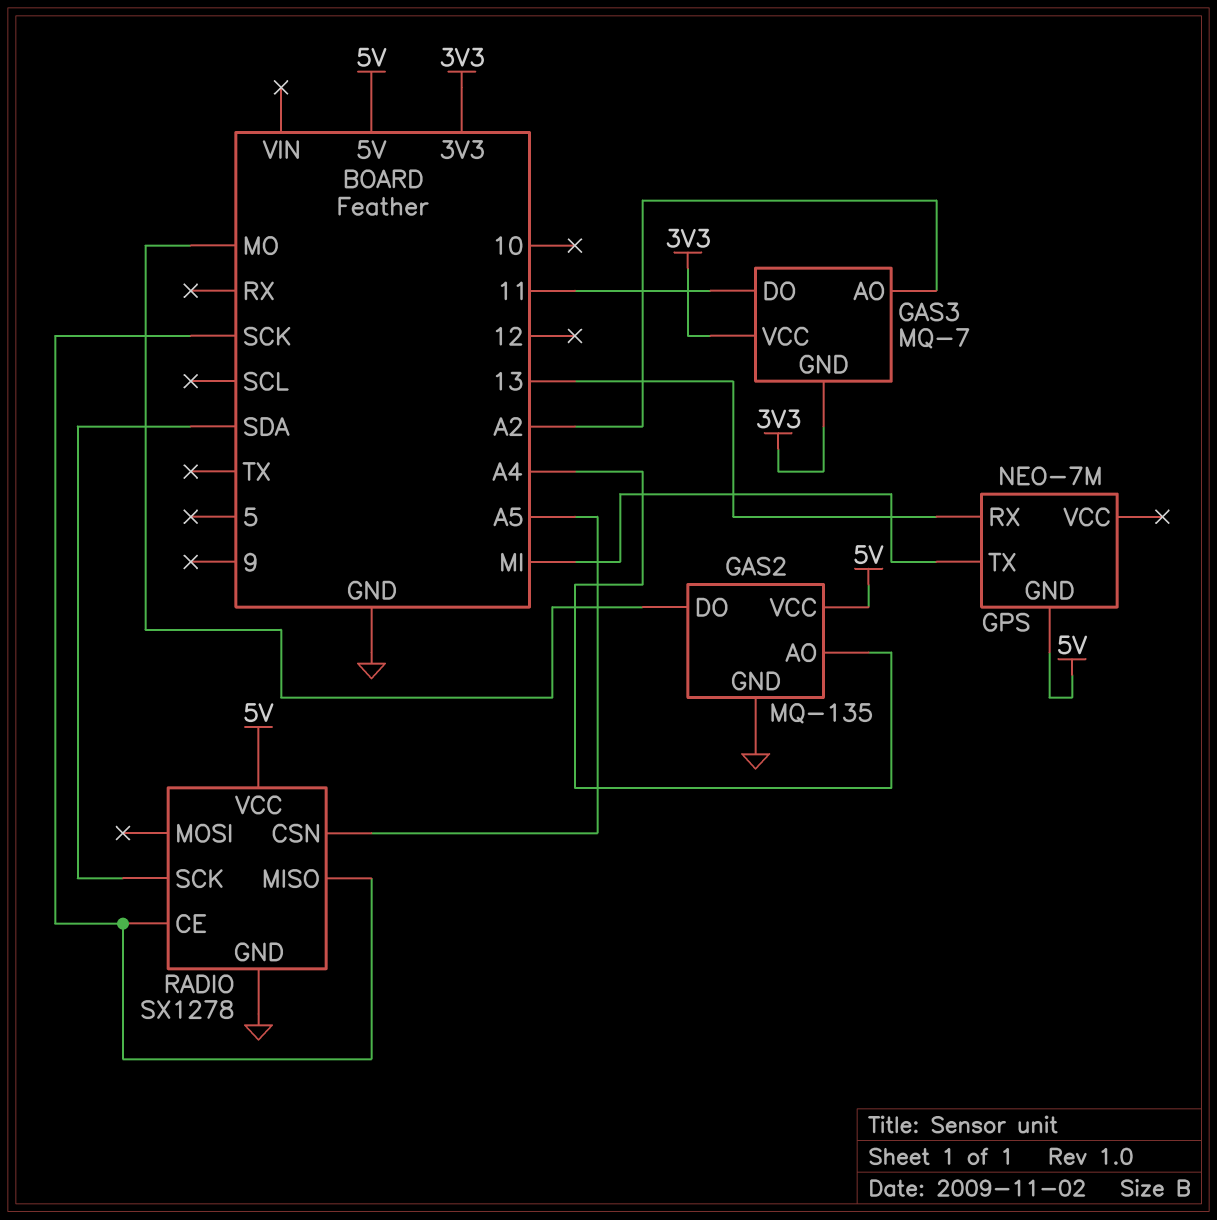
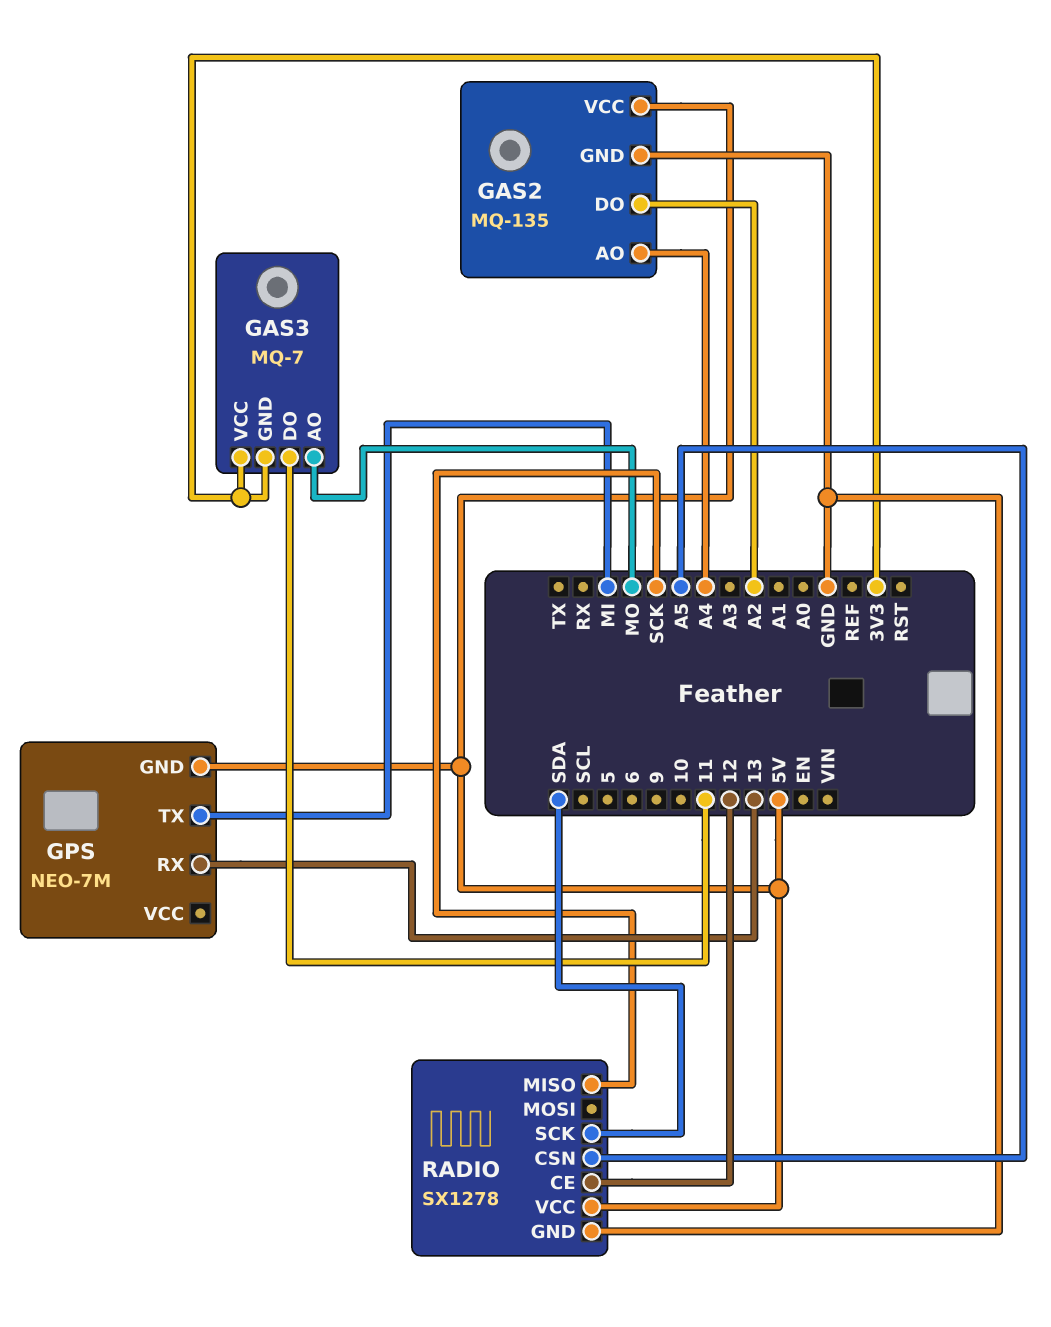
GAS2 pin DO: MO -> A2
GAS3 pin AO: A2 -> MO
RADIO pin CE: SCK -> 12

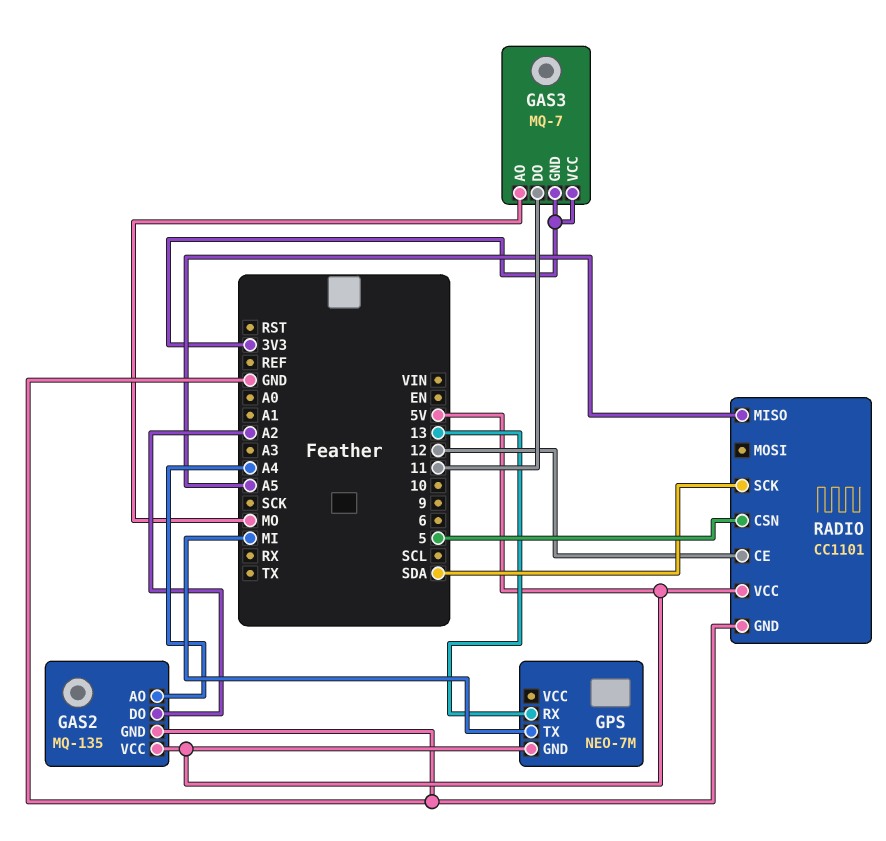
RADIO: SX1278 -> CC1101
RADIO pin CSN: A5 -> 5
RADIO pin MISO: SCK -> A5

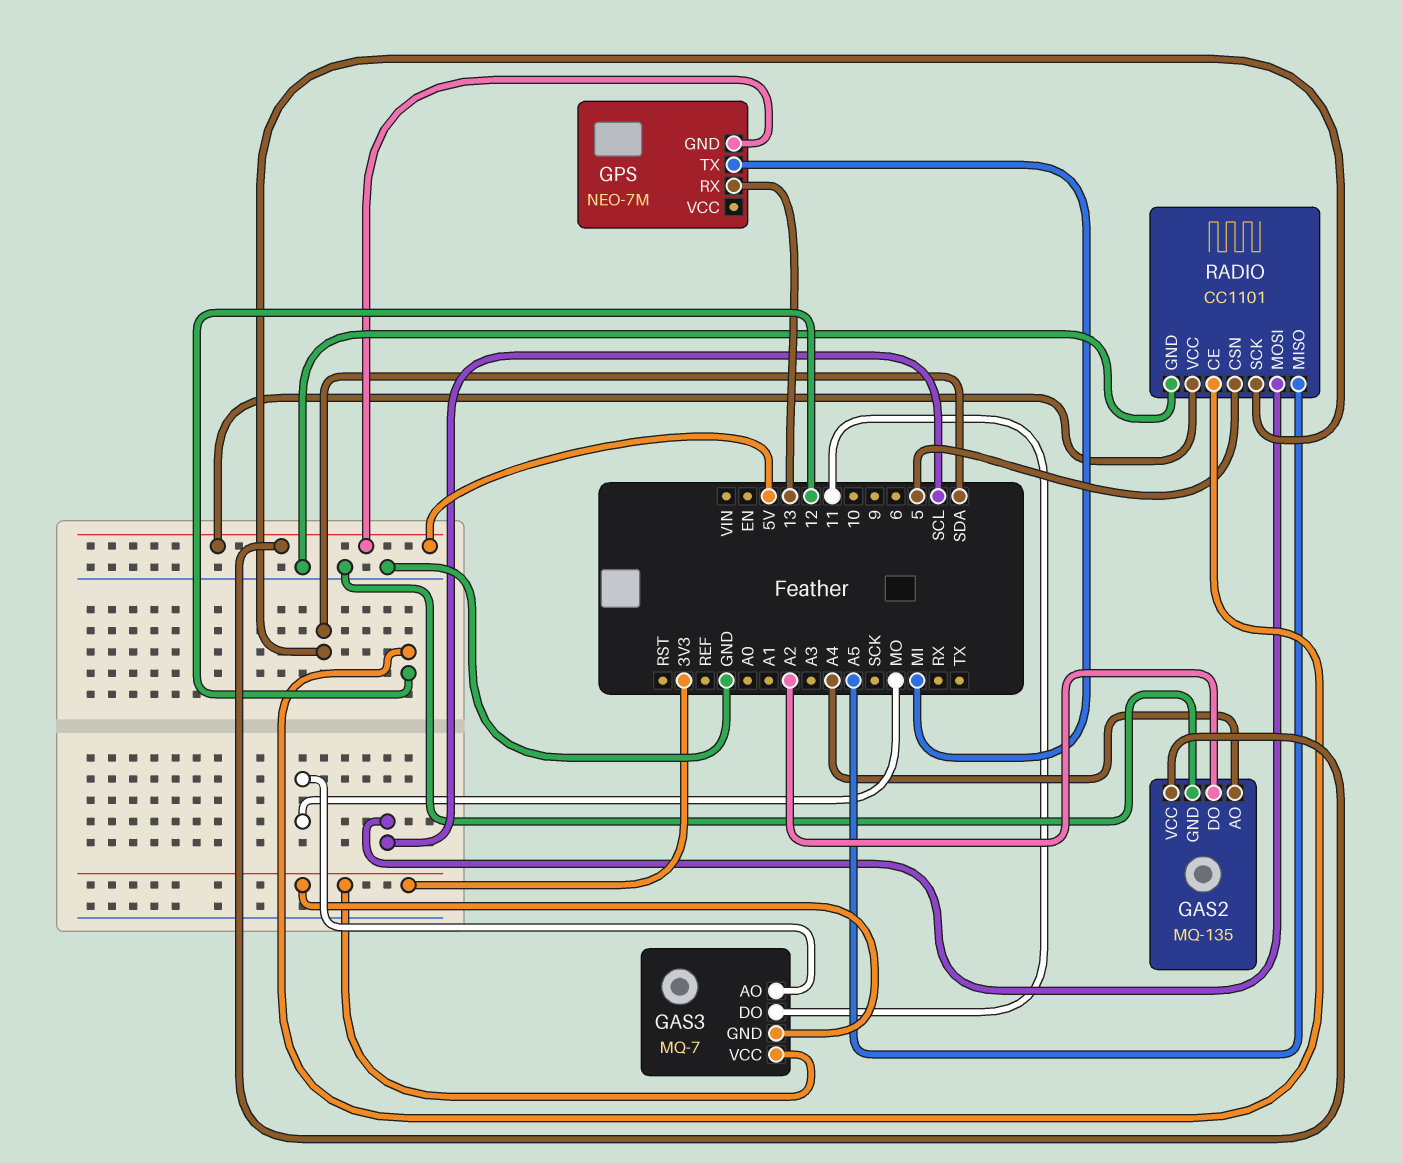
RADIO pin MOSI: none -> SCL

